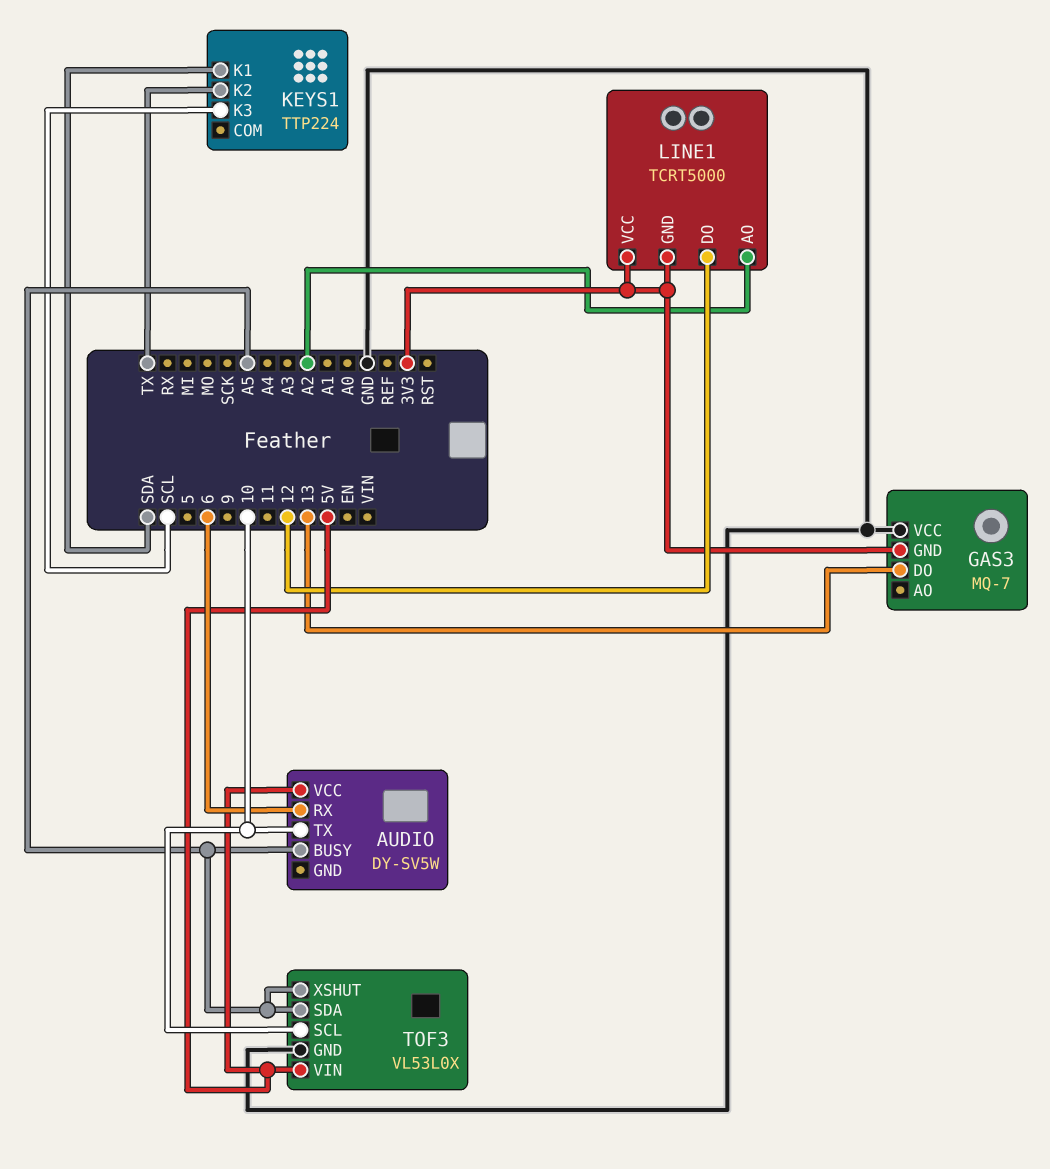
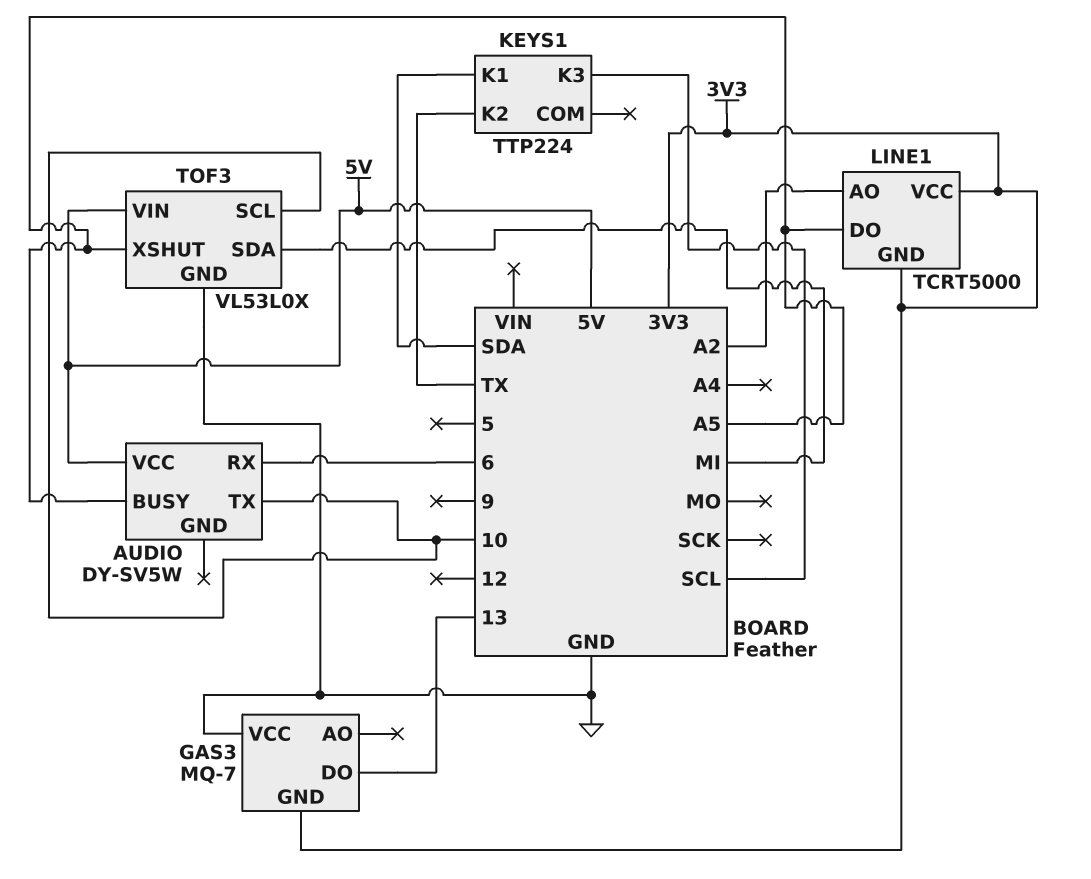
LINE1 pin DO: 12 -> A5
TOF3 pin SDA: A5 -> MI

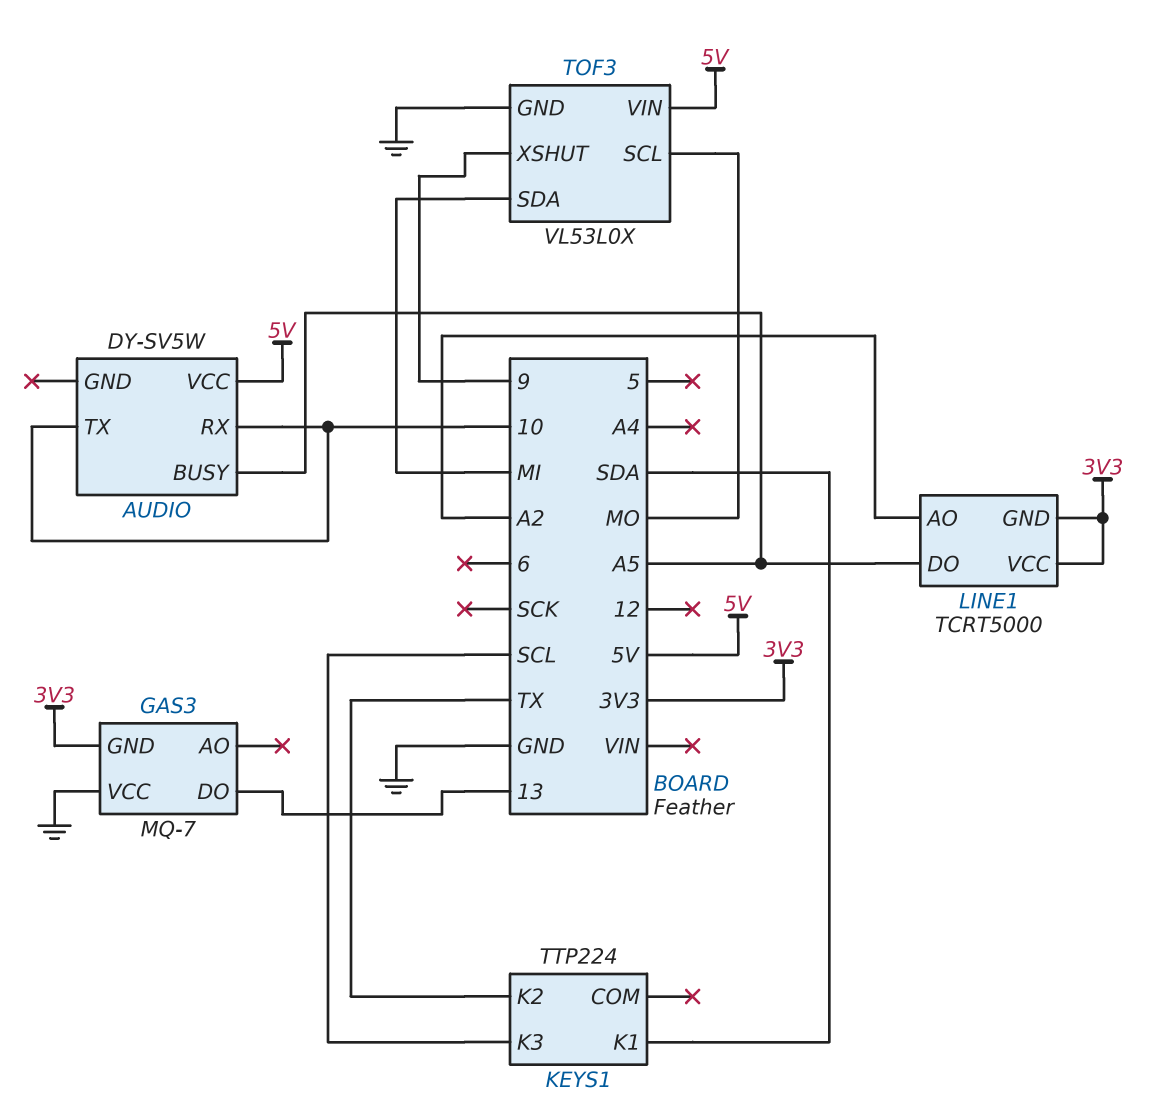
AUDIO pin RX: 6 -> 10
TOF3 pin SCL: 10 -> MO
TOF3 pin XSHUT: A5 -> 9

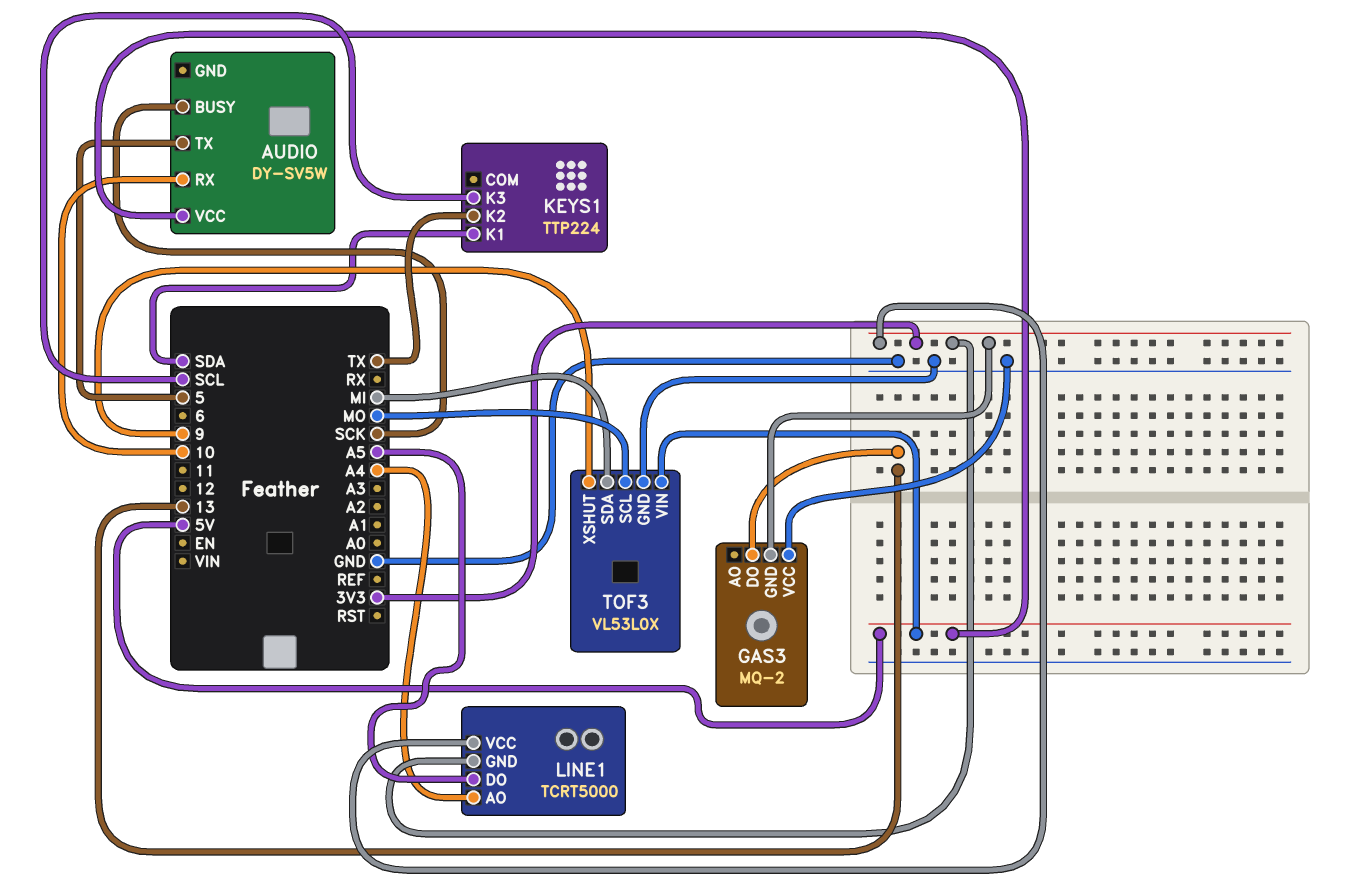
AUDIO pin BUSY: A5 -> SCK
AUDIO pin TX: 10 -> 5
GAS3: MQ-7 -> MQ-2
LINE1 pin AO: A2 -> A4

